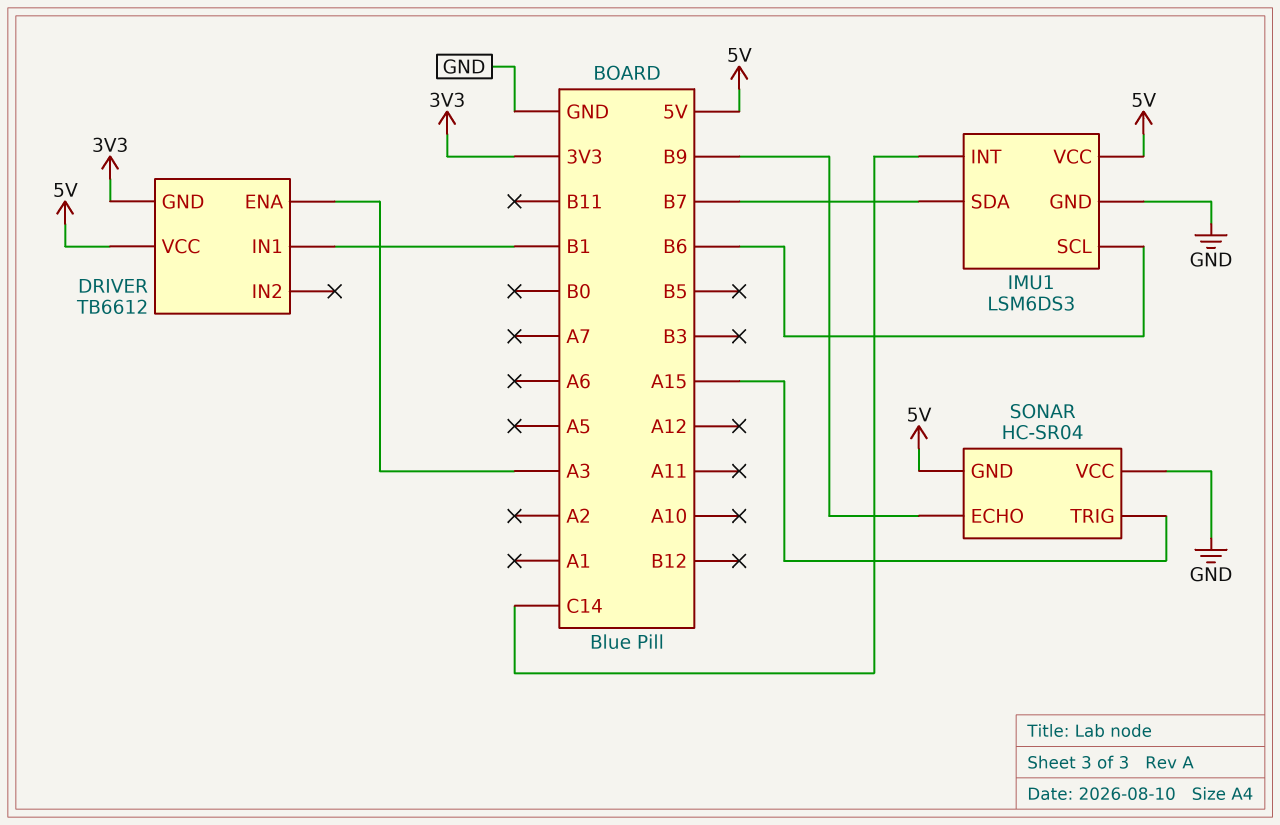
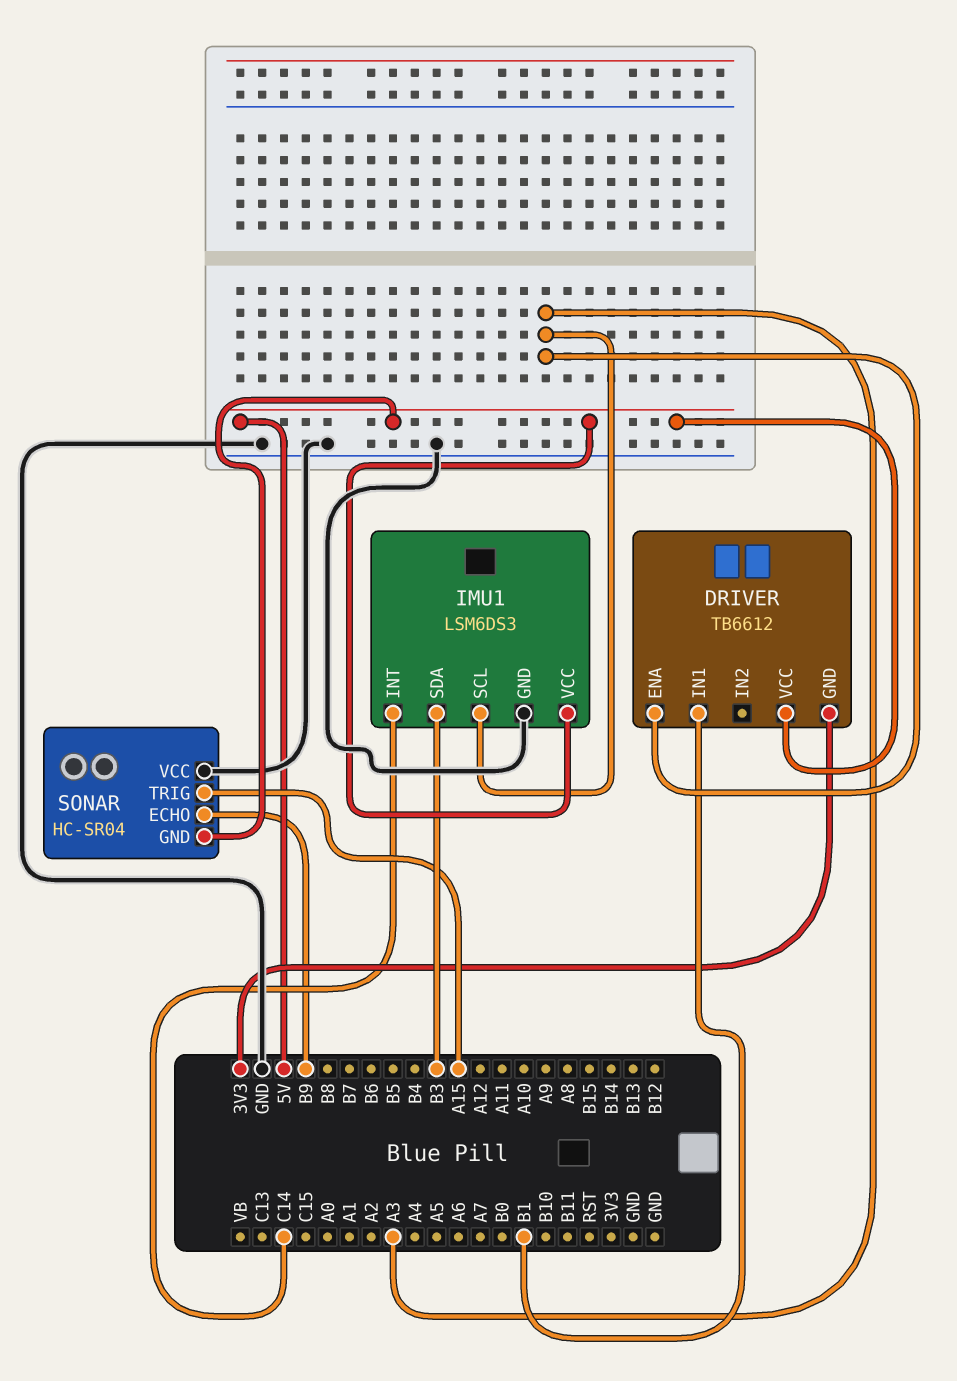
IMU1 pin SCL: B6 -> A3
IMU1 pin SDA: B7 -> B3

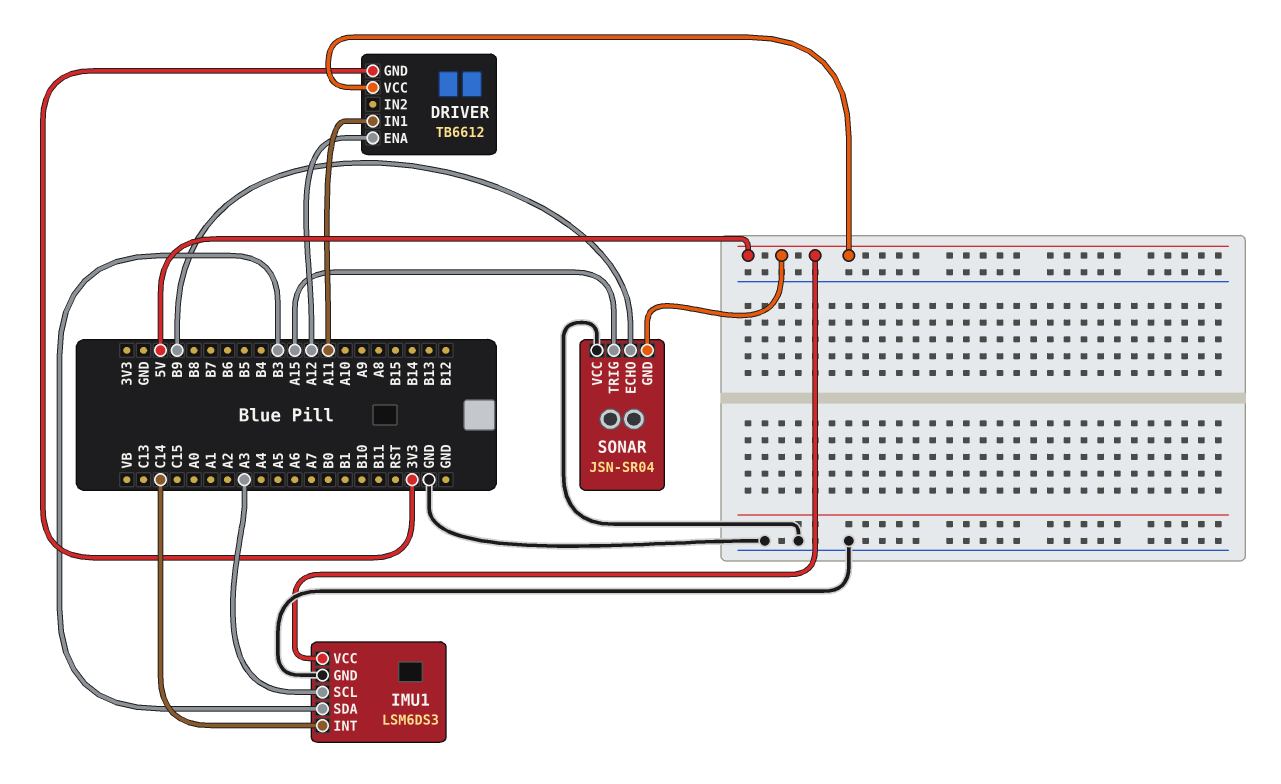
DRIVER pin ENA: A3 -> A12
DRIVER pin IN1: B1 -> A11
SONAR: HC-SR04 -> JSN-SR04

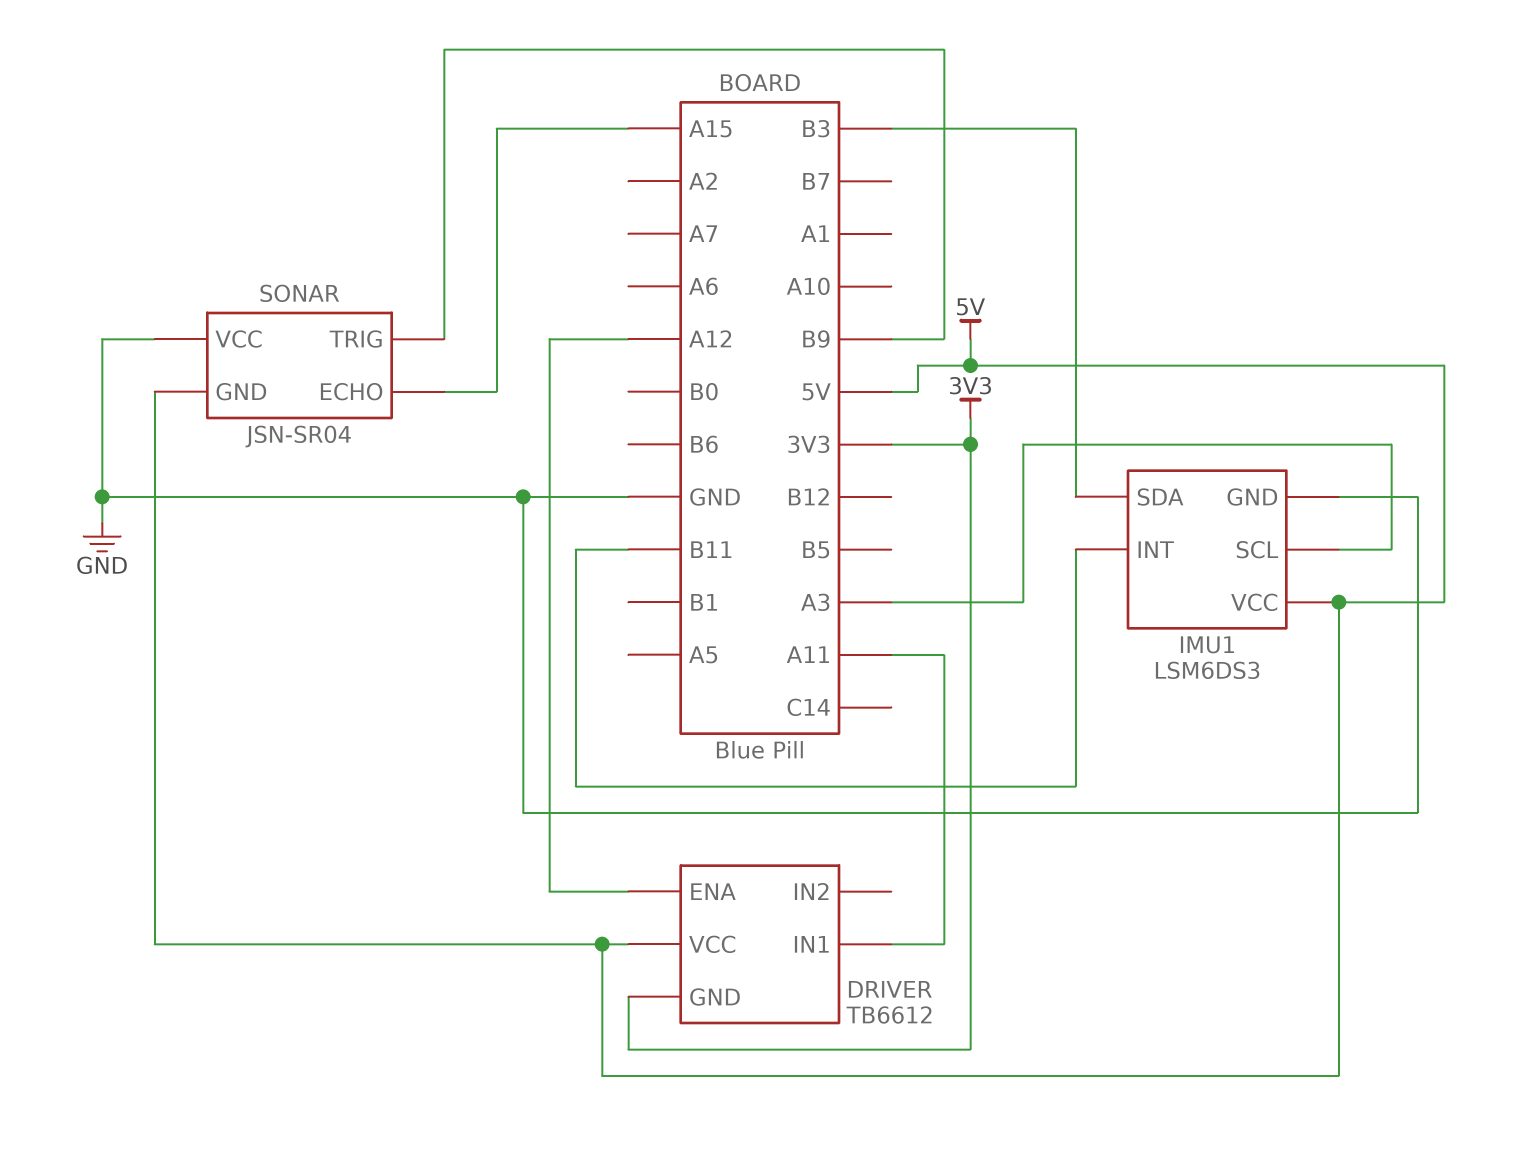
IMU1 pin INT: C14 -> B11
SONAR pin ECHO: B9 -> A15
SONAR pin TRIG: A15 -> B9

